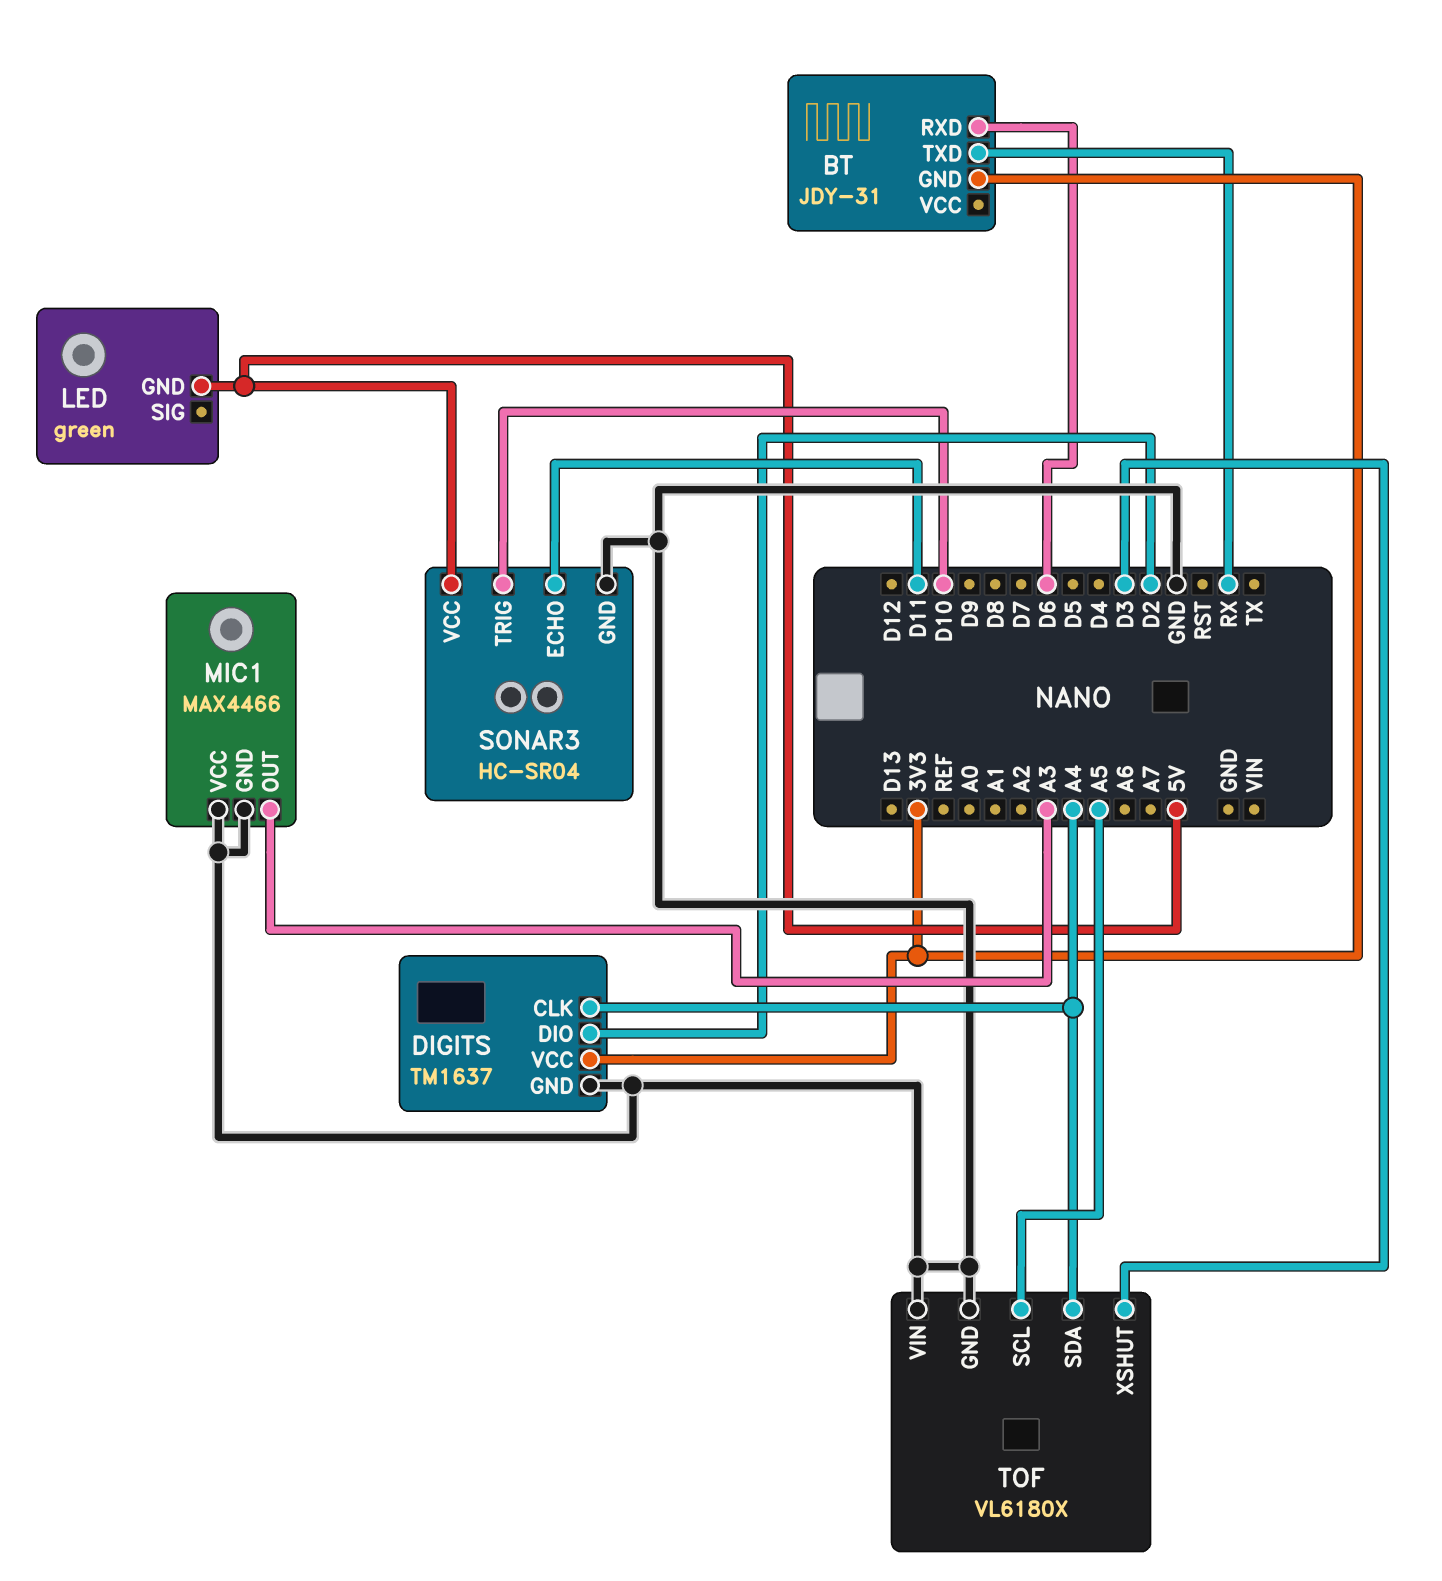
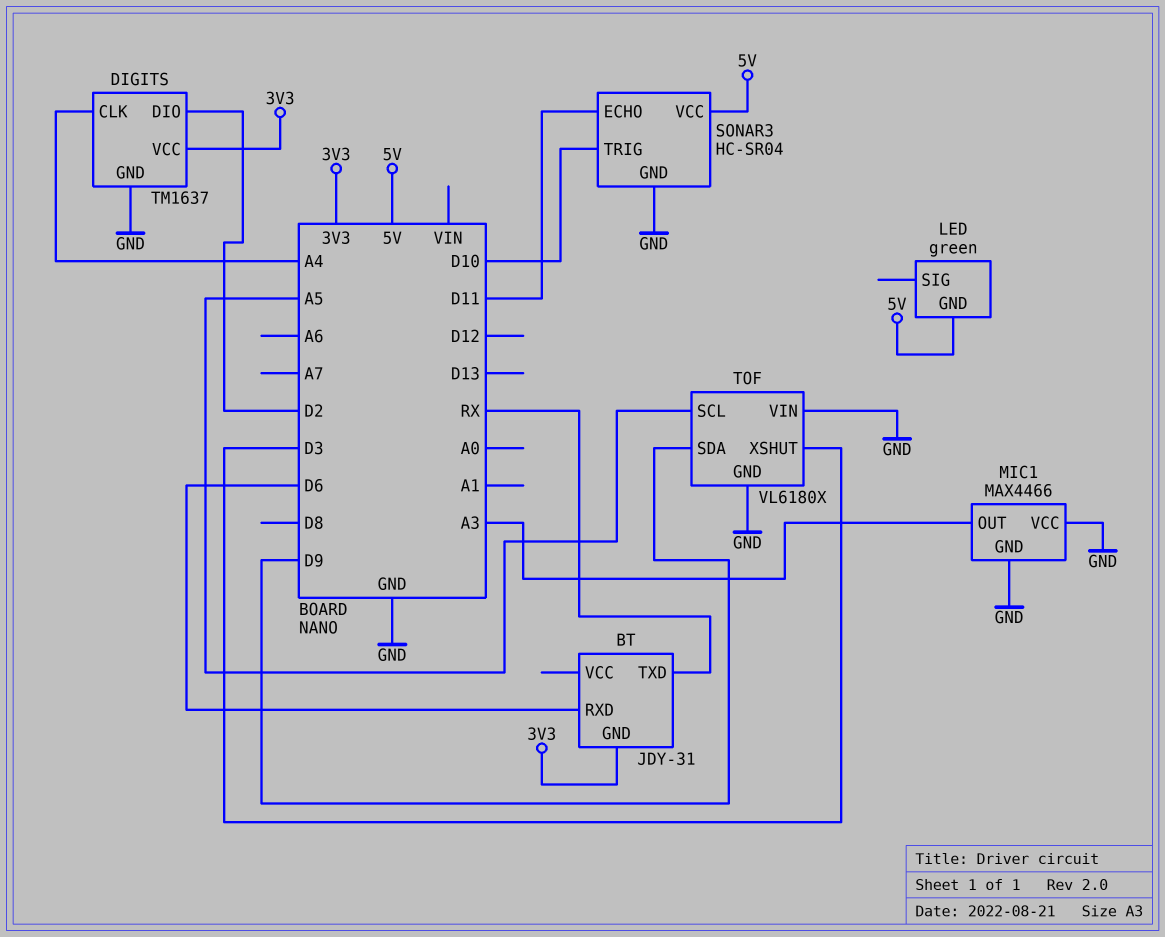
TOF pin SDA: A4 -> D9

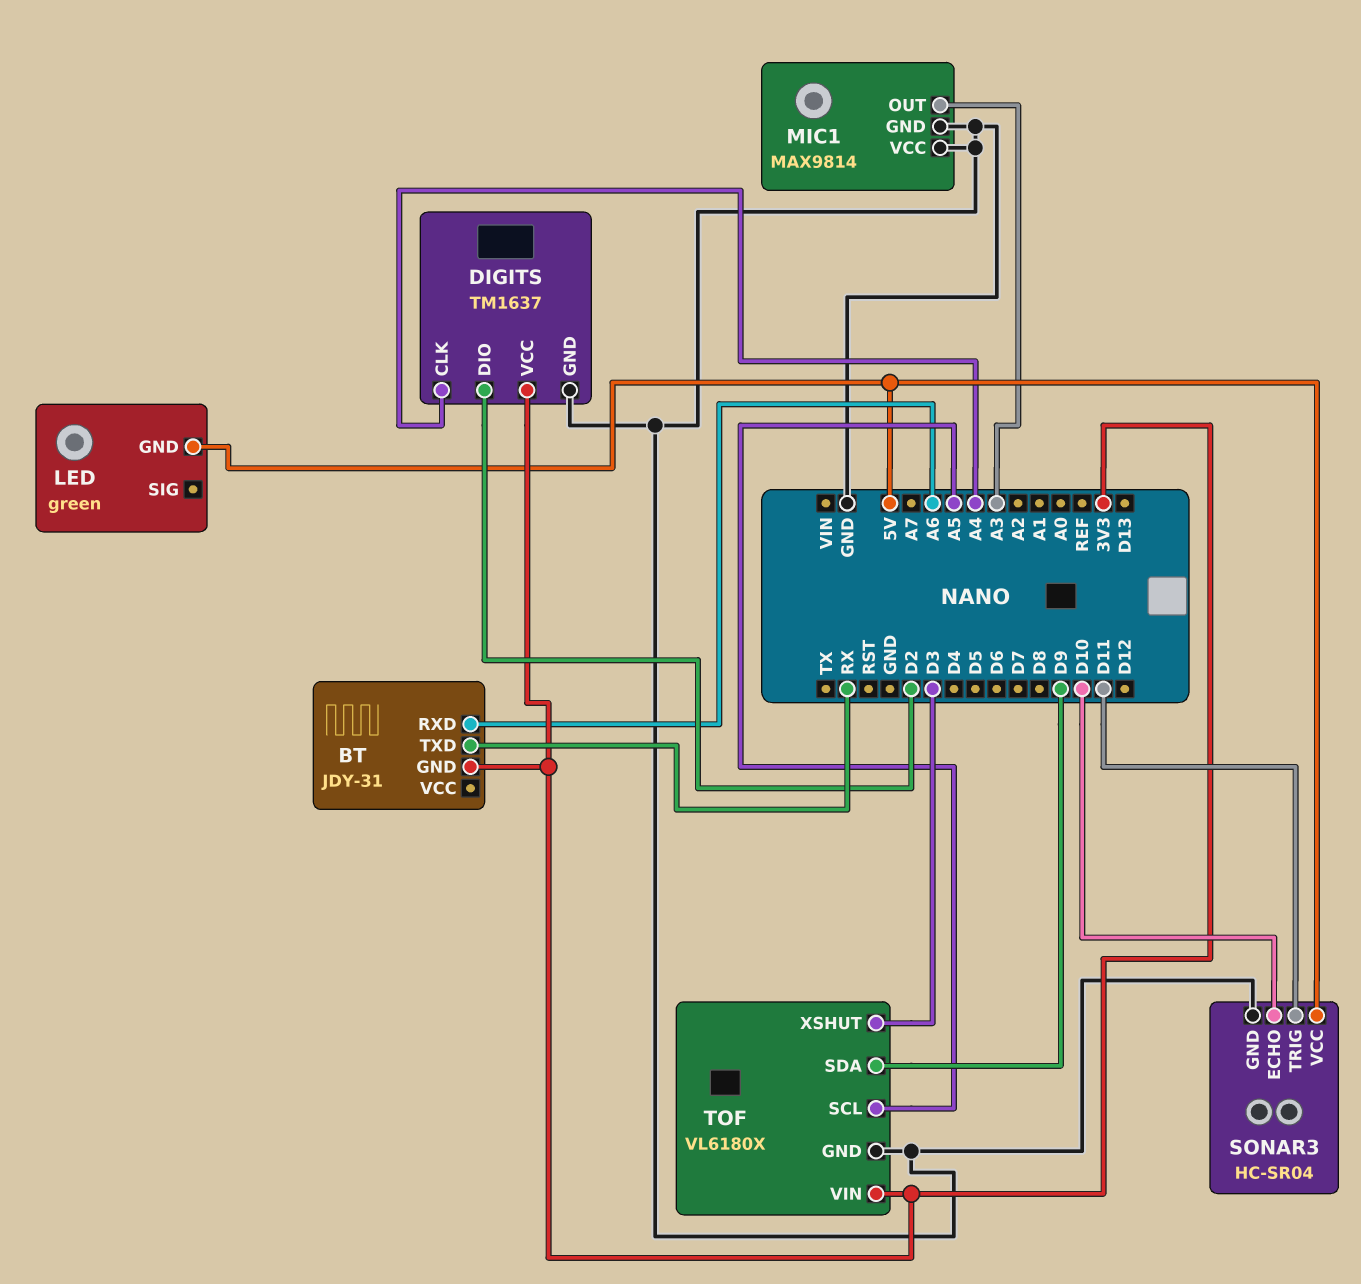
BT pin RXD: D6 -> A6
MIC1: MAX4466 -> MAX9814
SONAR3 pin ECHO: D11 -> D10
SONAR3 pin TRIG: D10 -> D11
TOF pin VIN: GND -> 3V3

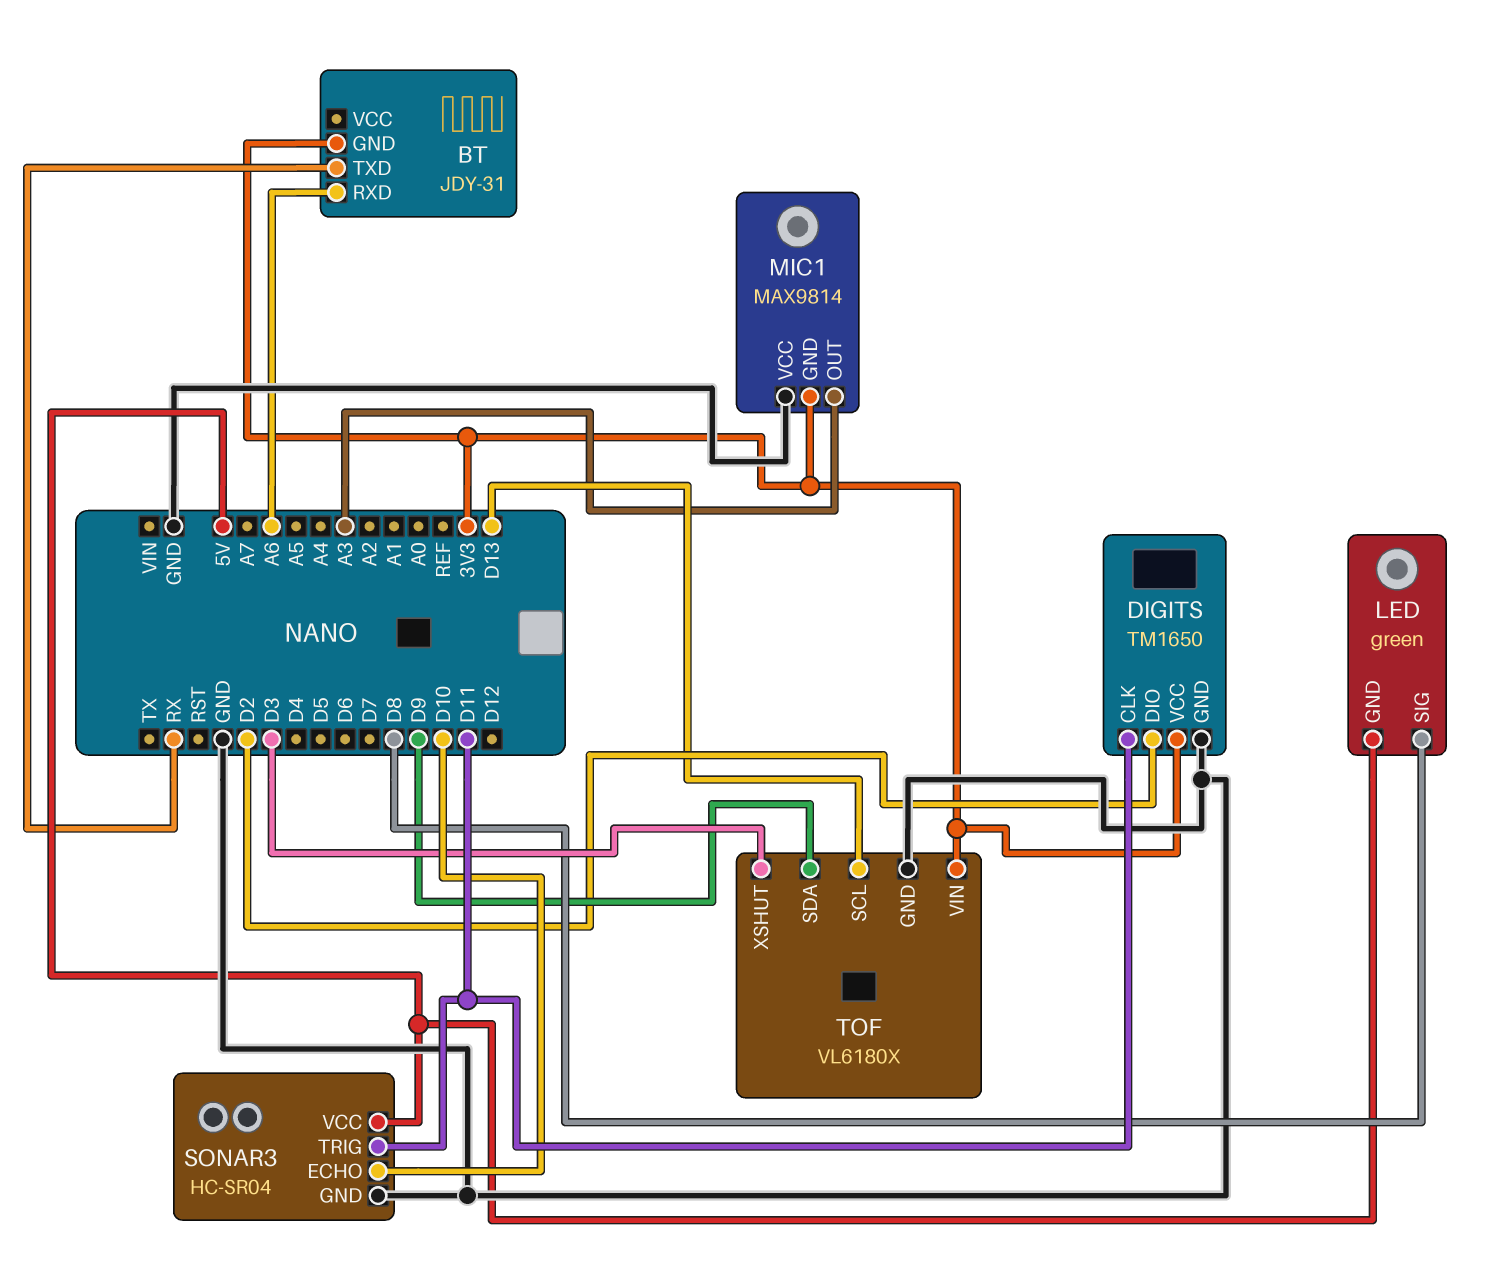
DIGITS: TM1637 -> TM1650
DIGITS pin CLK: A4 -> D11
LED pin SIG: none -> D8
MIC1 pin GND: GND -> 3V3
TOF pin SCL: A5 -> D13

